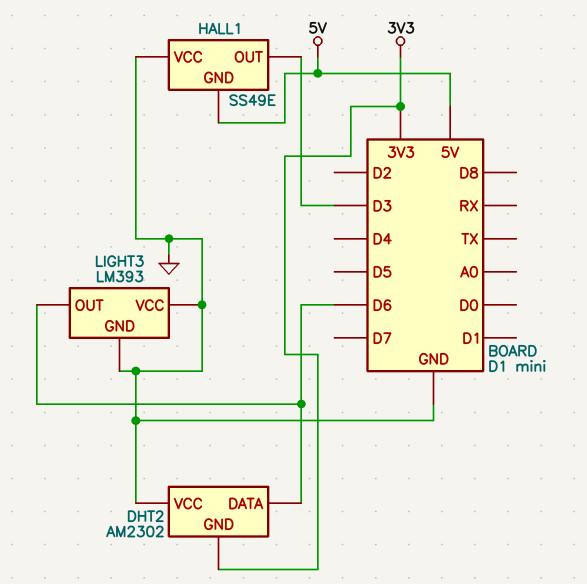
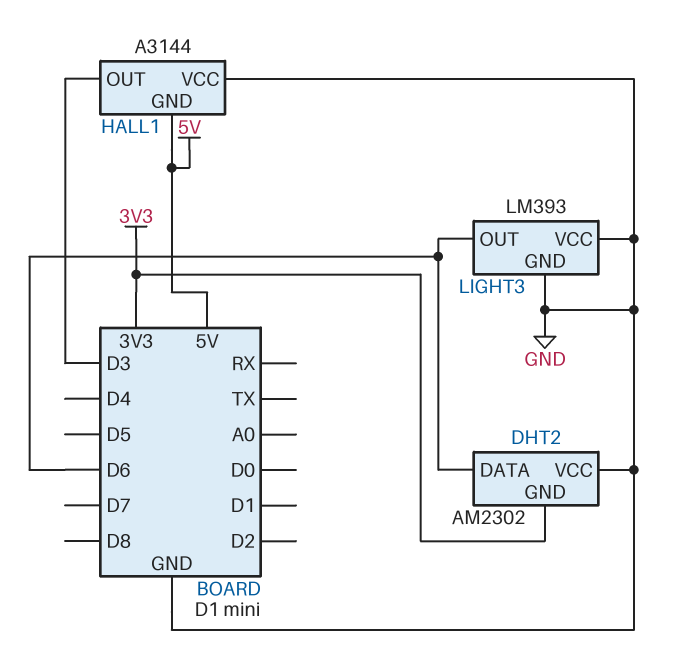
HALL1: SS49E -> A3144

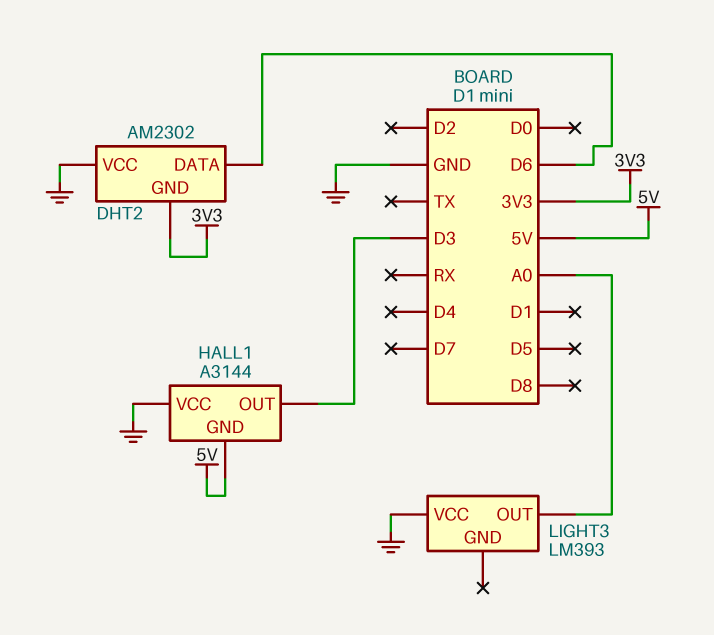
LIGHT3 pin GND: GND -> none
LIGHT3 pin OUT: D6 -> A0

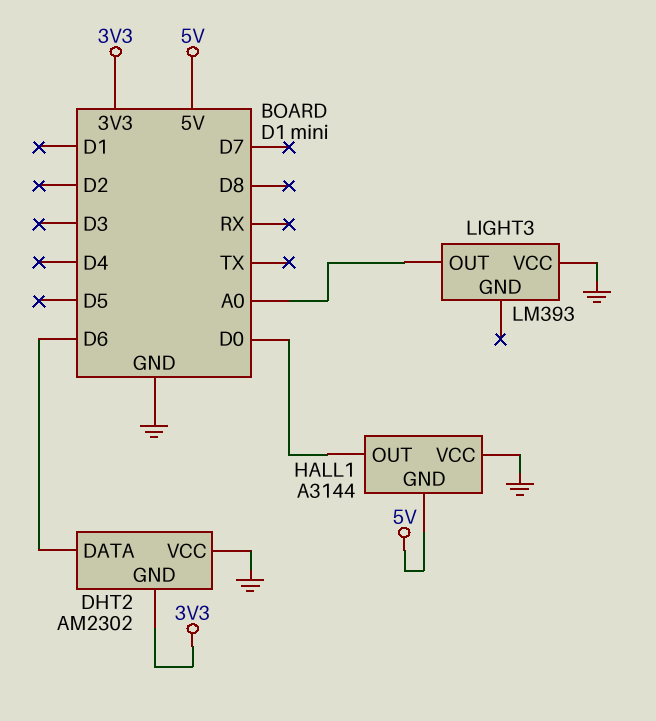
HALL1 pin OUT: D3 -> D0

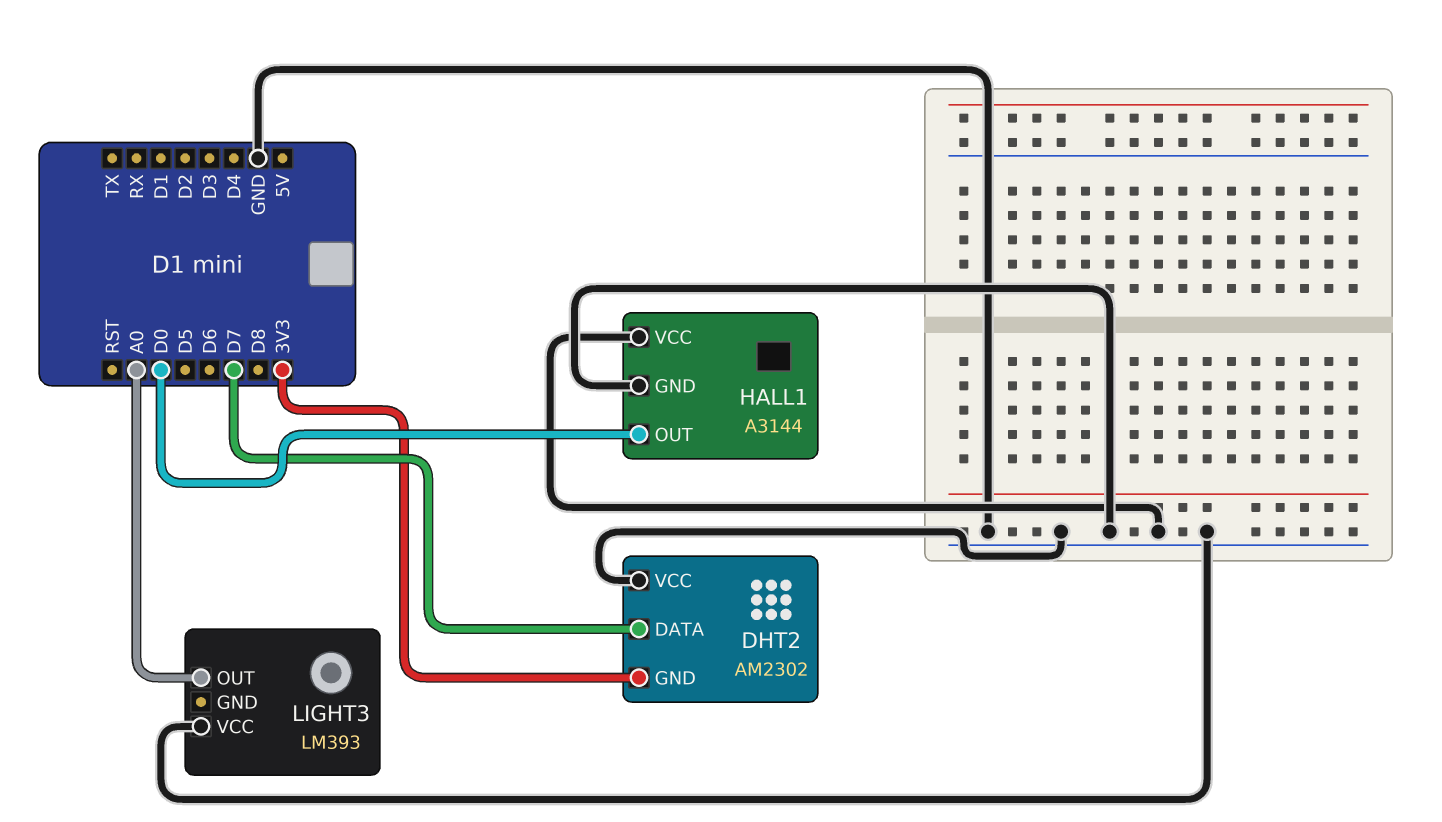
DHT2 pin DATA: D6 -> D7
HALL1 pin GND: 5V -> GND

